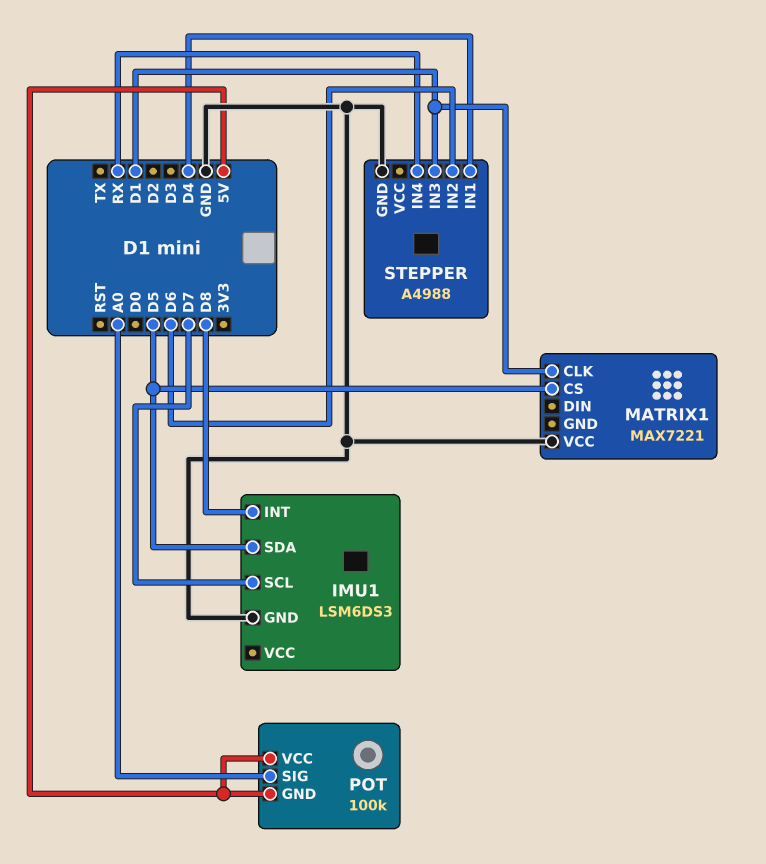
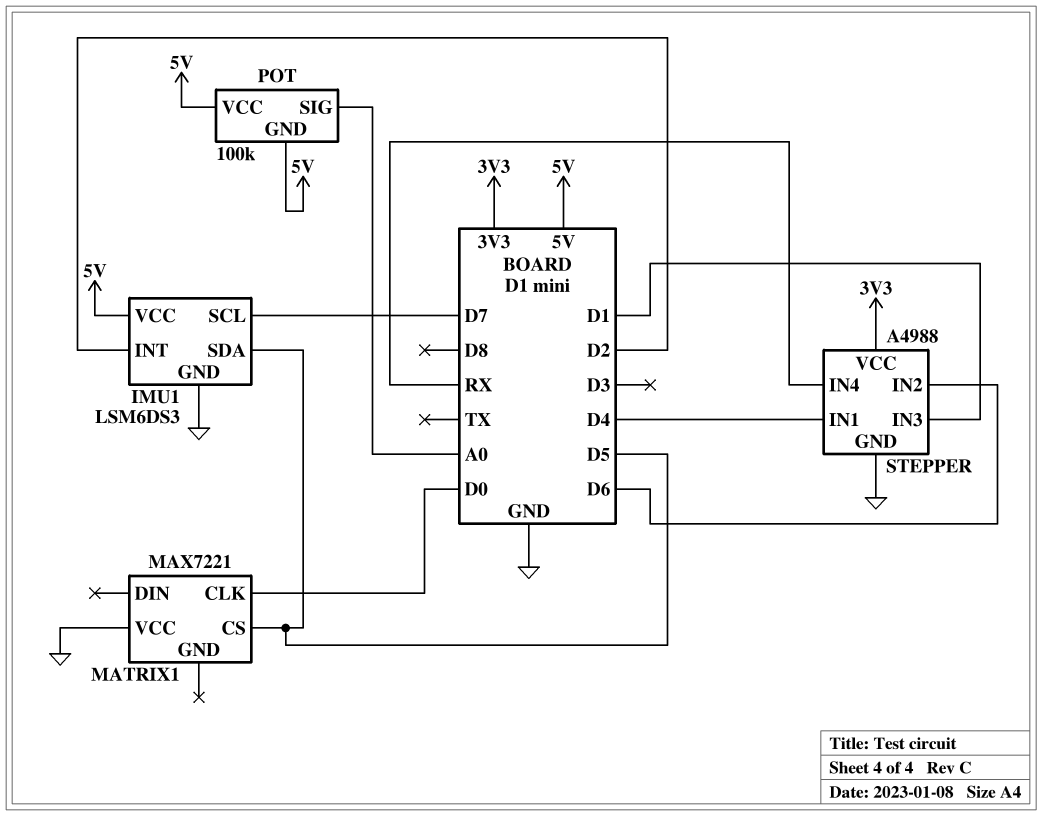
IMU1 pin INT: D8 -> D2
IMU1 pin VCC: none -> 5V
MATRIX1 pin CLK: D1 -> D0
STEPPER pin VCC: none -> 3V3

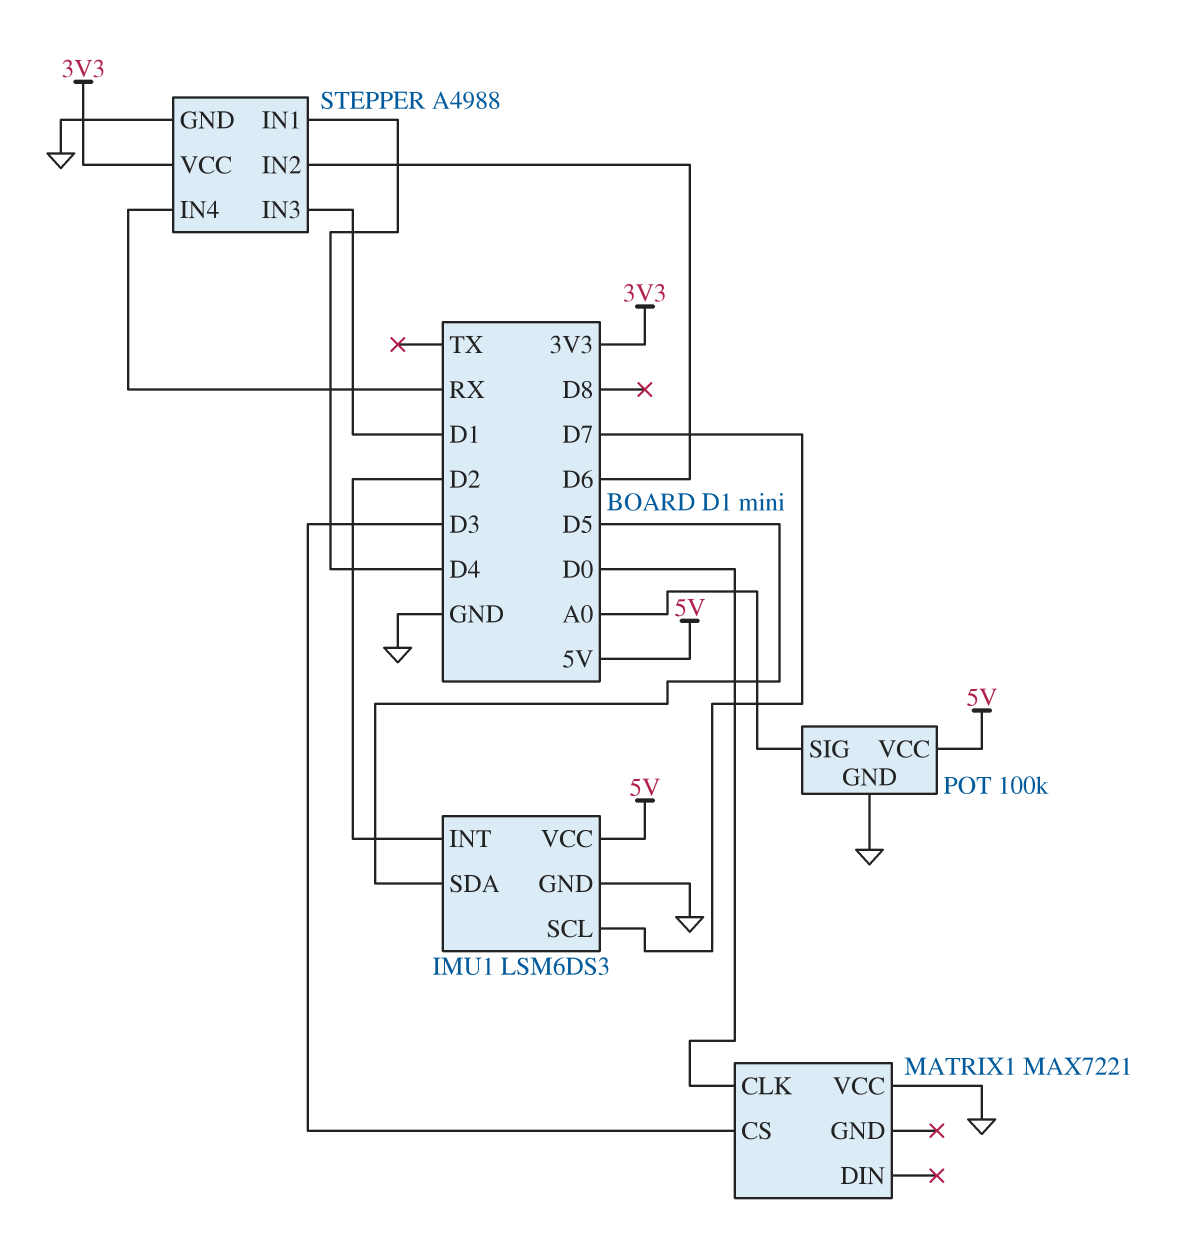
MATRIX1 pin CS: D5 -> D3
POT pin GND: 5V -> GND

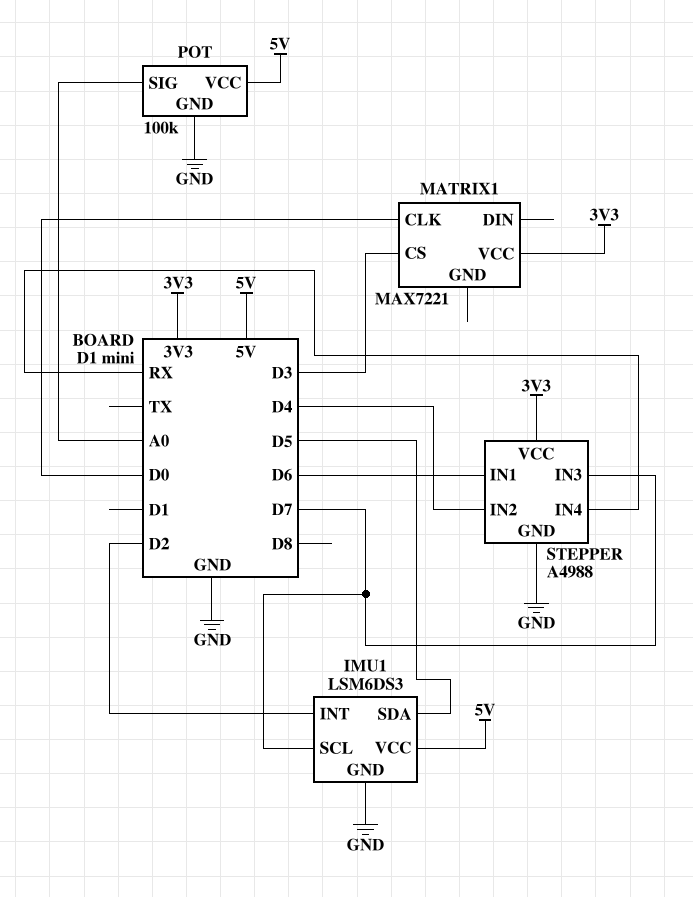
MATRIX1 pin VCC: GND -> 3V3
STEPPER pin IN1: D4 -> D6
STEPPER pin IN2: D6 -> D4
STEPPER pin IN3: D1 -> D7

